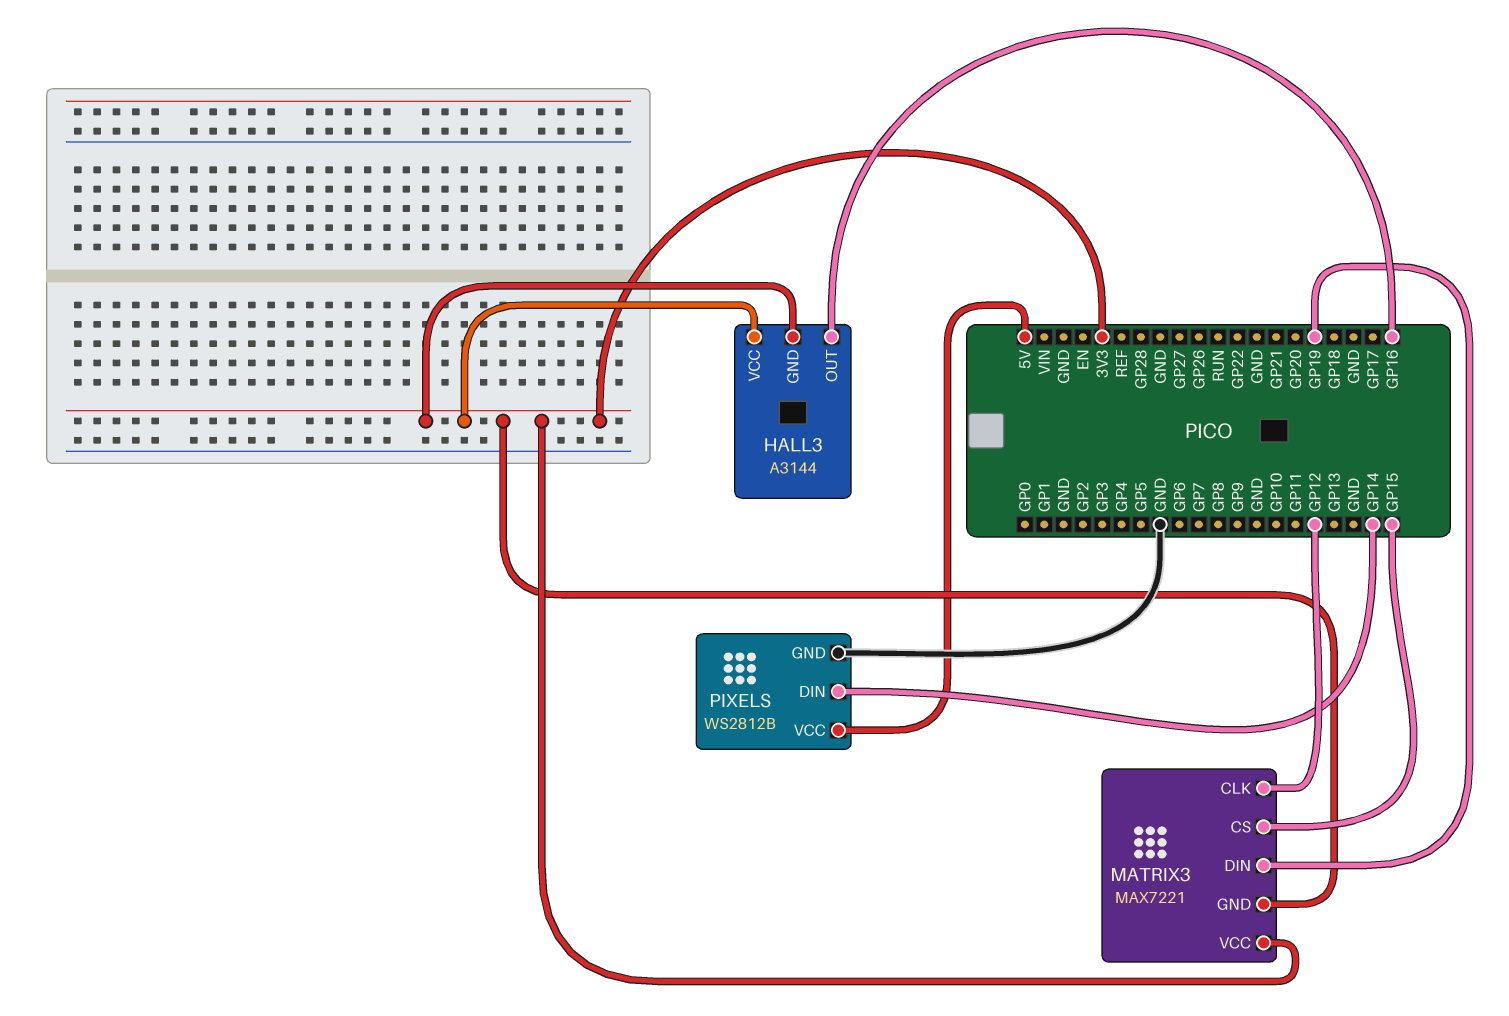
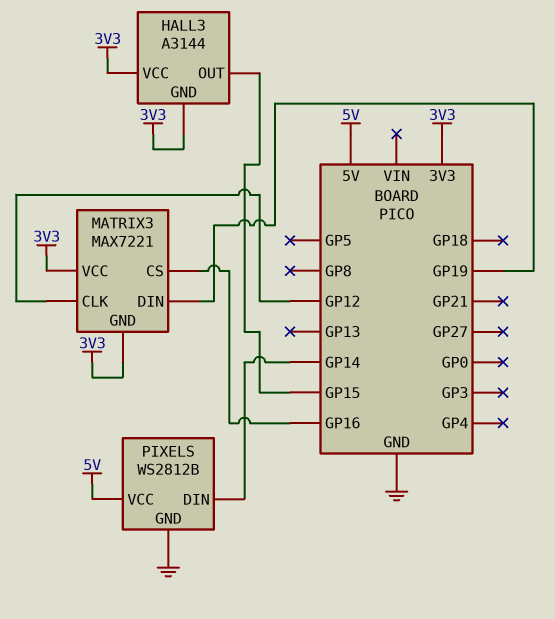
HALL3 pin OUT: GP16 -> GP15
MATRIX3 pin CS: GP15 -> GP16

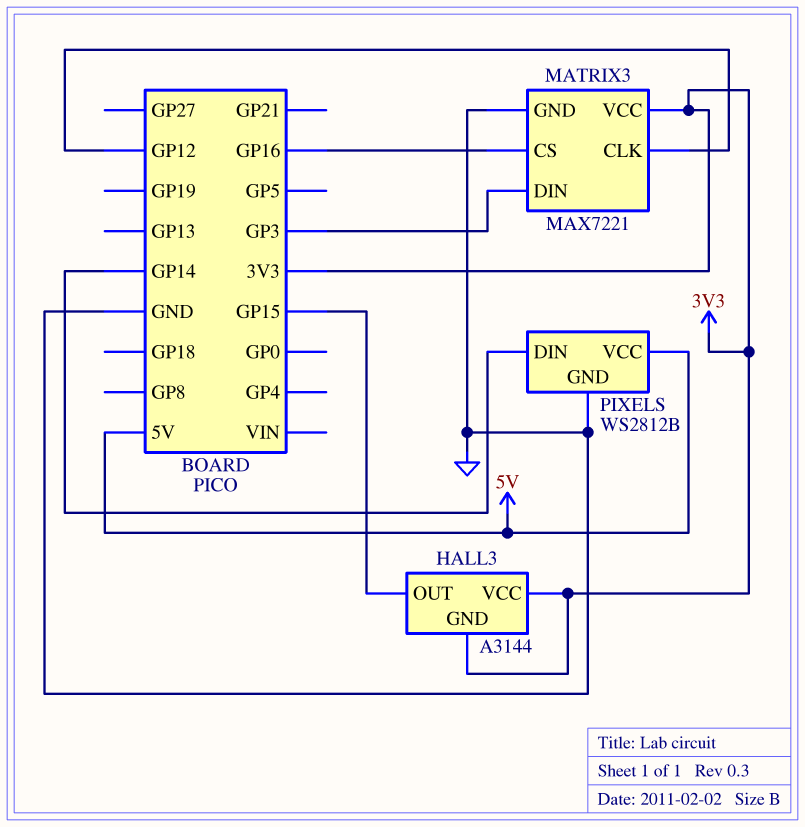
MATRIX3 pin DIN: GP19 -> GP3
MATRIX3 pin GND: 3V3 -> GND

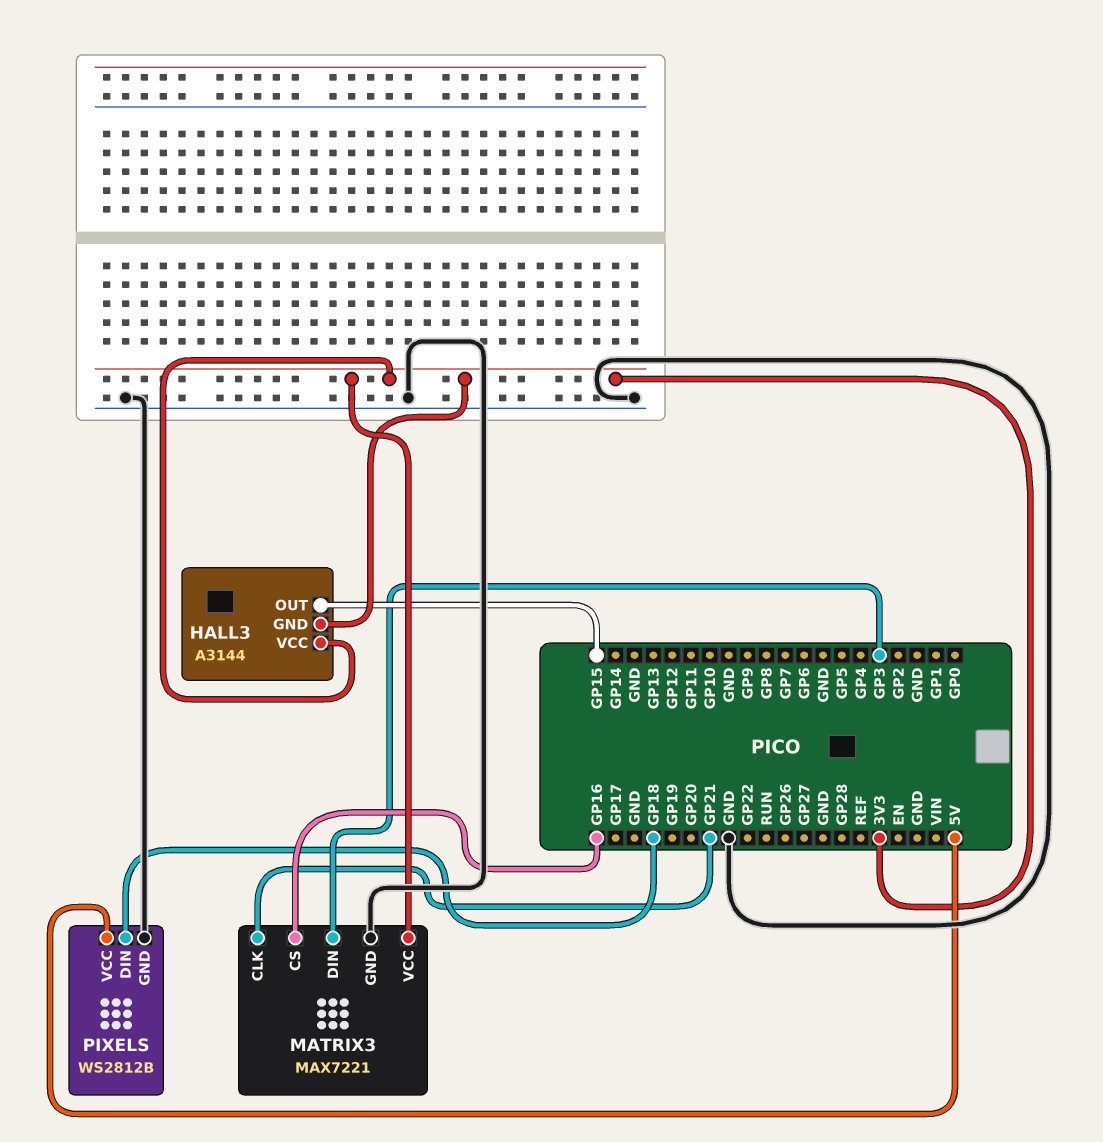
MATRIX3 pin CLK: GP12 -> GP21
PIXELS pin DIN: GP14 -> GP18

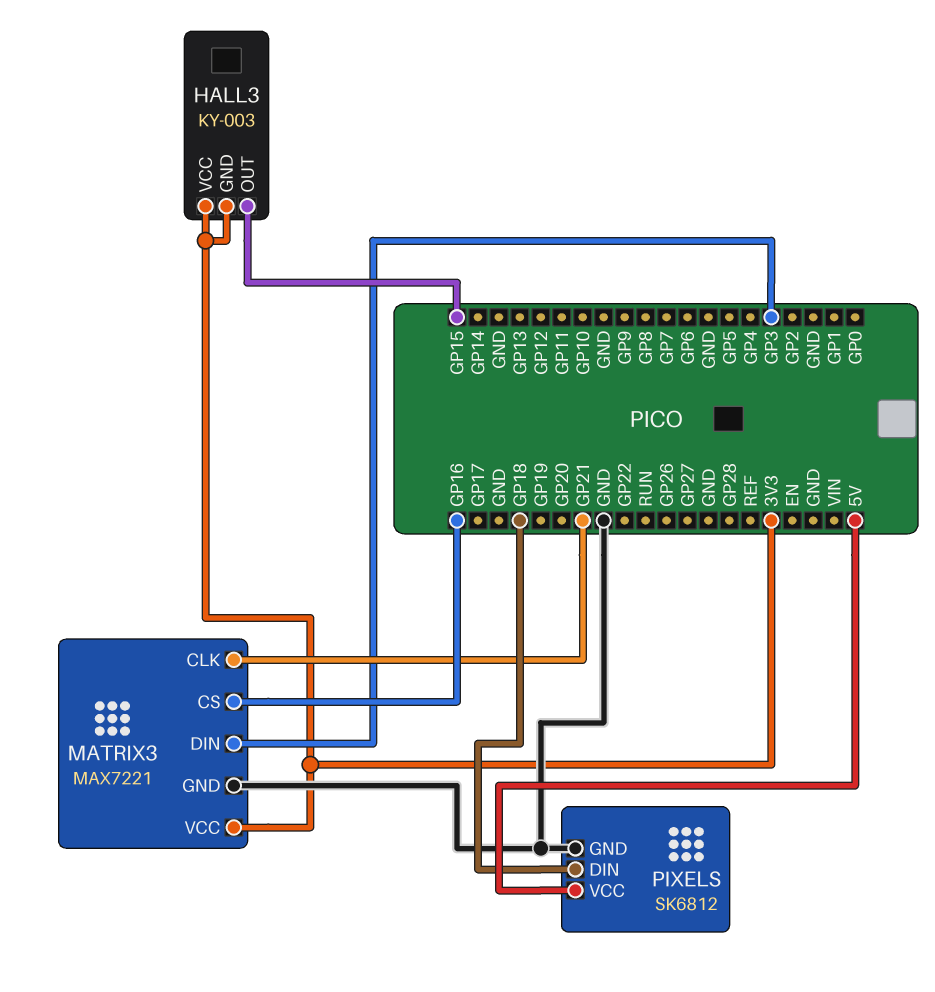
HALL3: A3144 -> KY-003
PIXELS: WS2812B -> SK6812

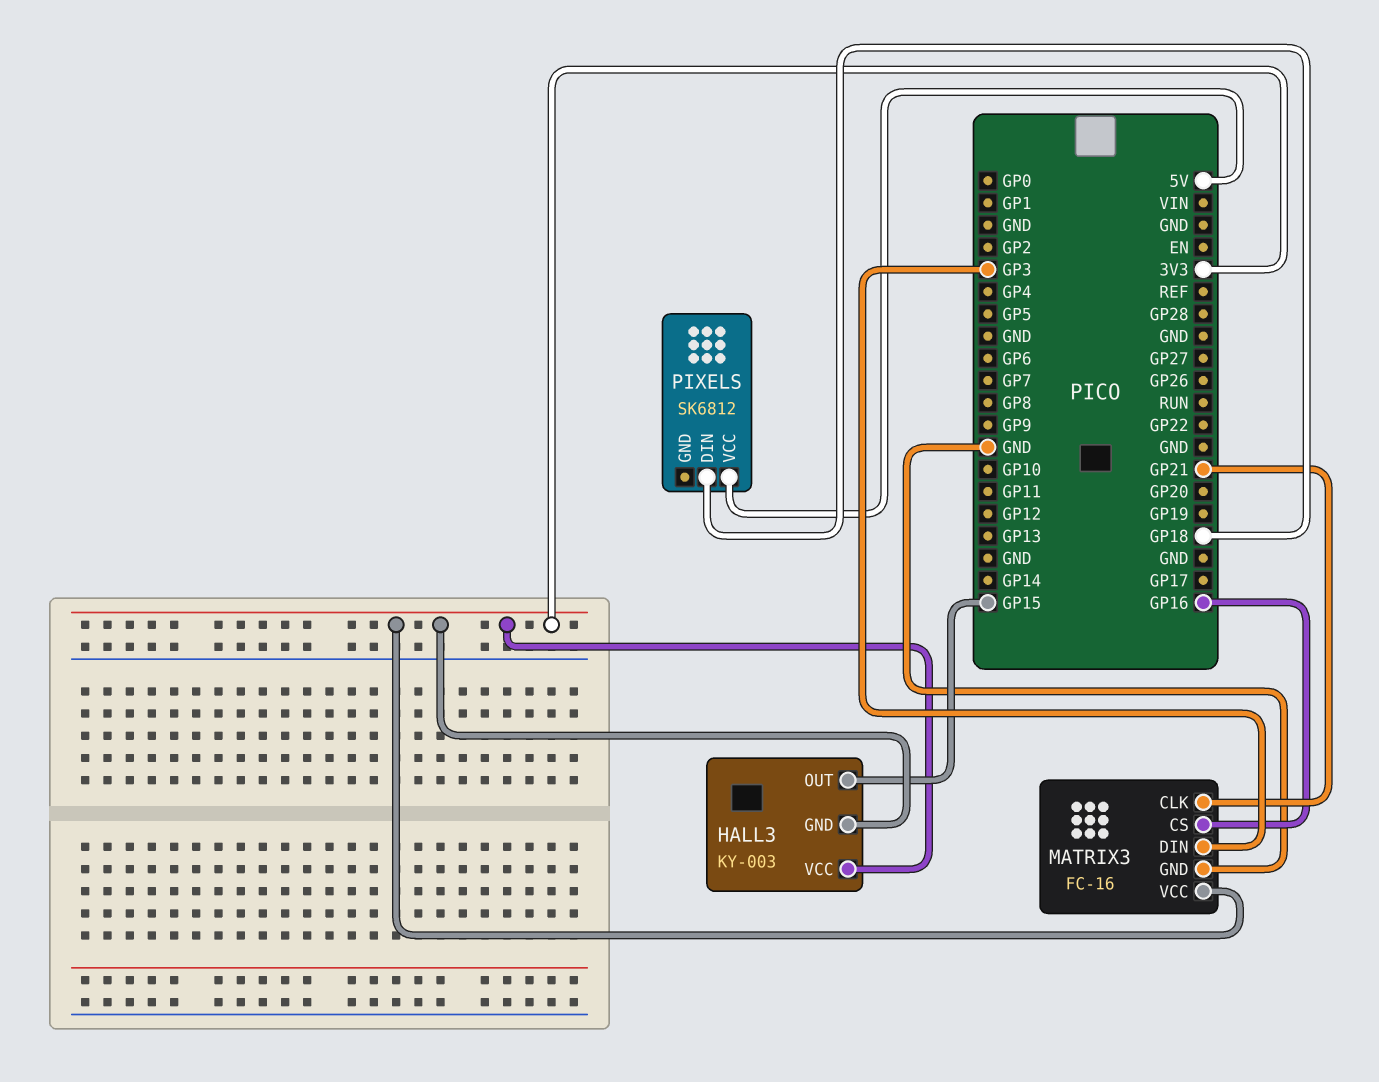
MATRIX3: MAX7221 -> FC-16
PIXELS pin GND: GND -> none

